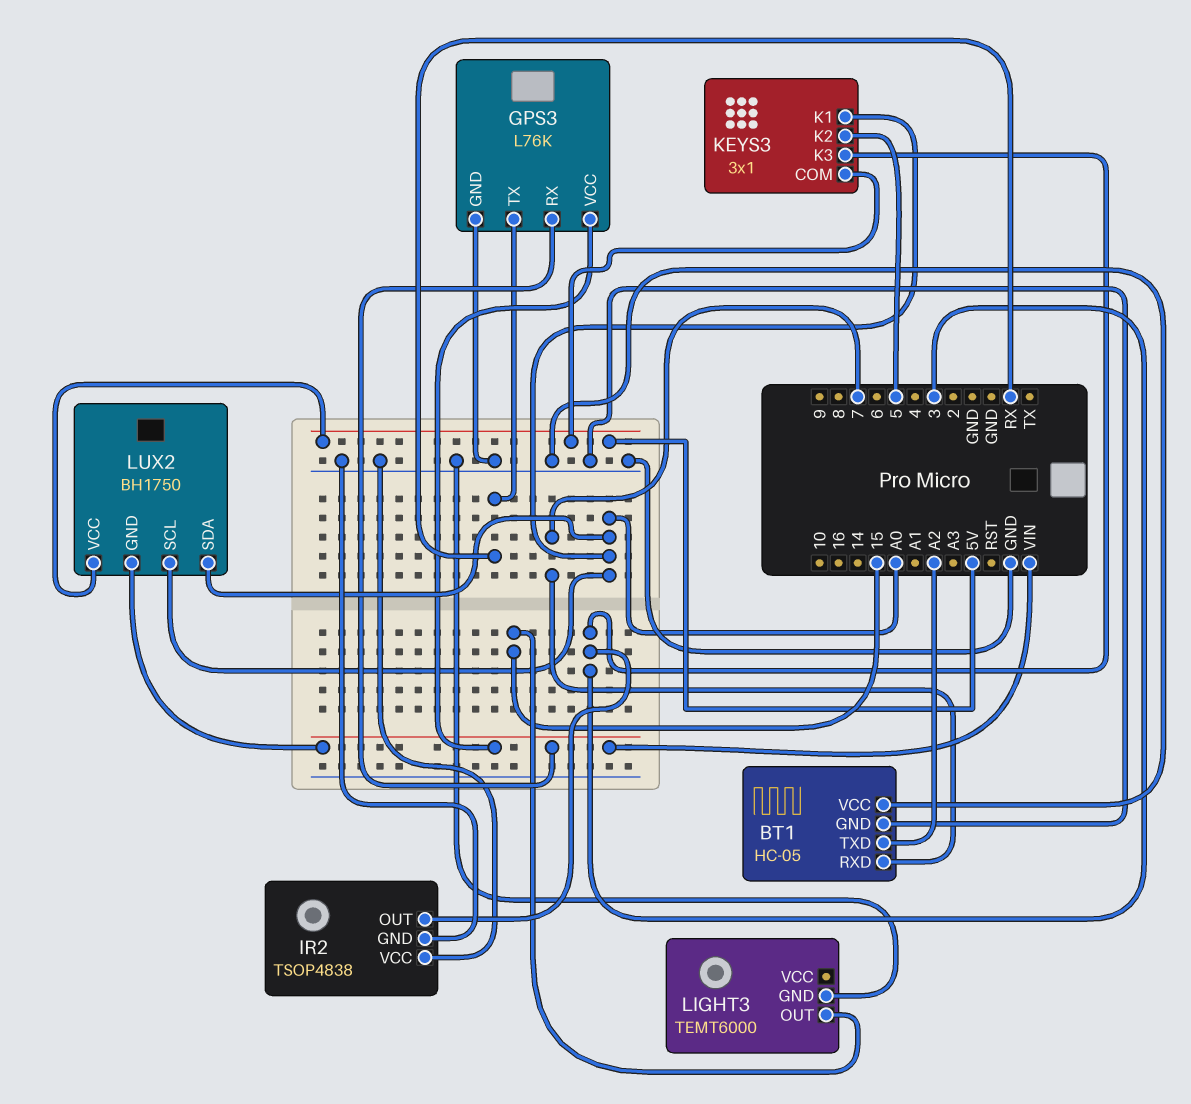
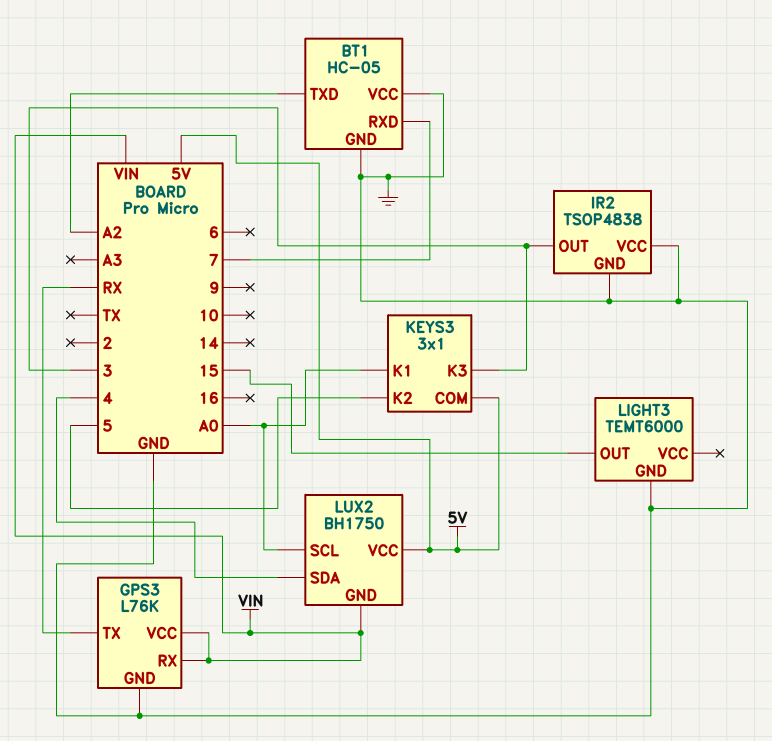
LUX2 pin SDA: A0 -> 4

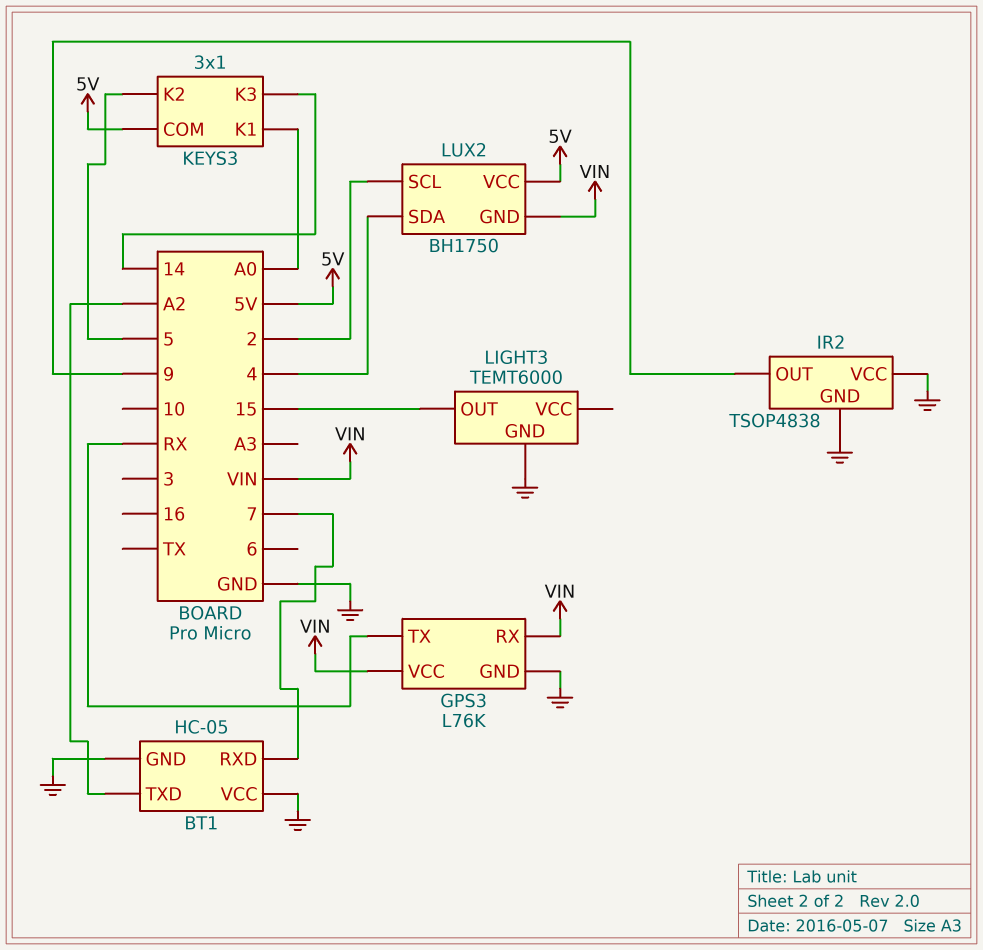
IR2 pin OUT: 3 -> 9
KEYS3 pin K3: 3 -> 14
LUX2 pin SCL: A0 -> 2

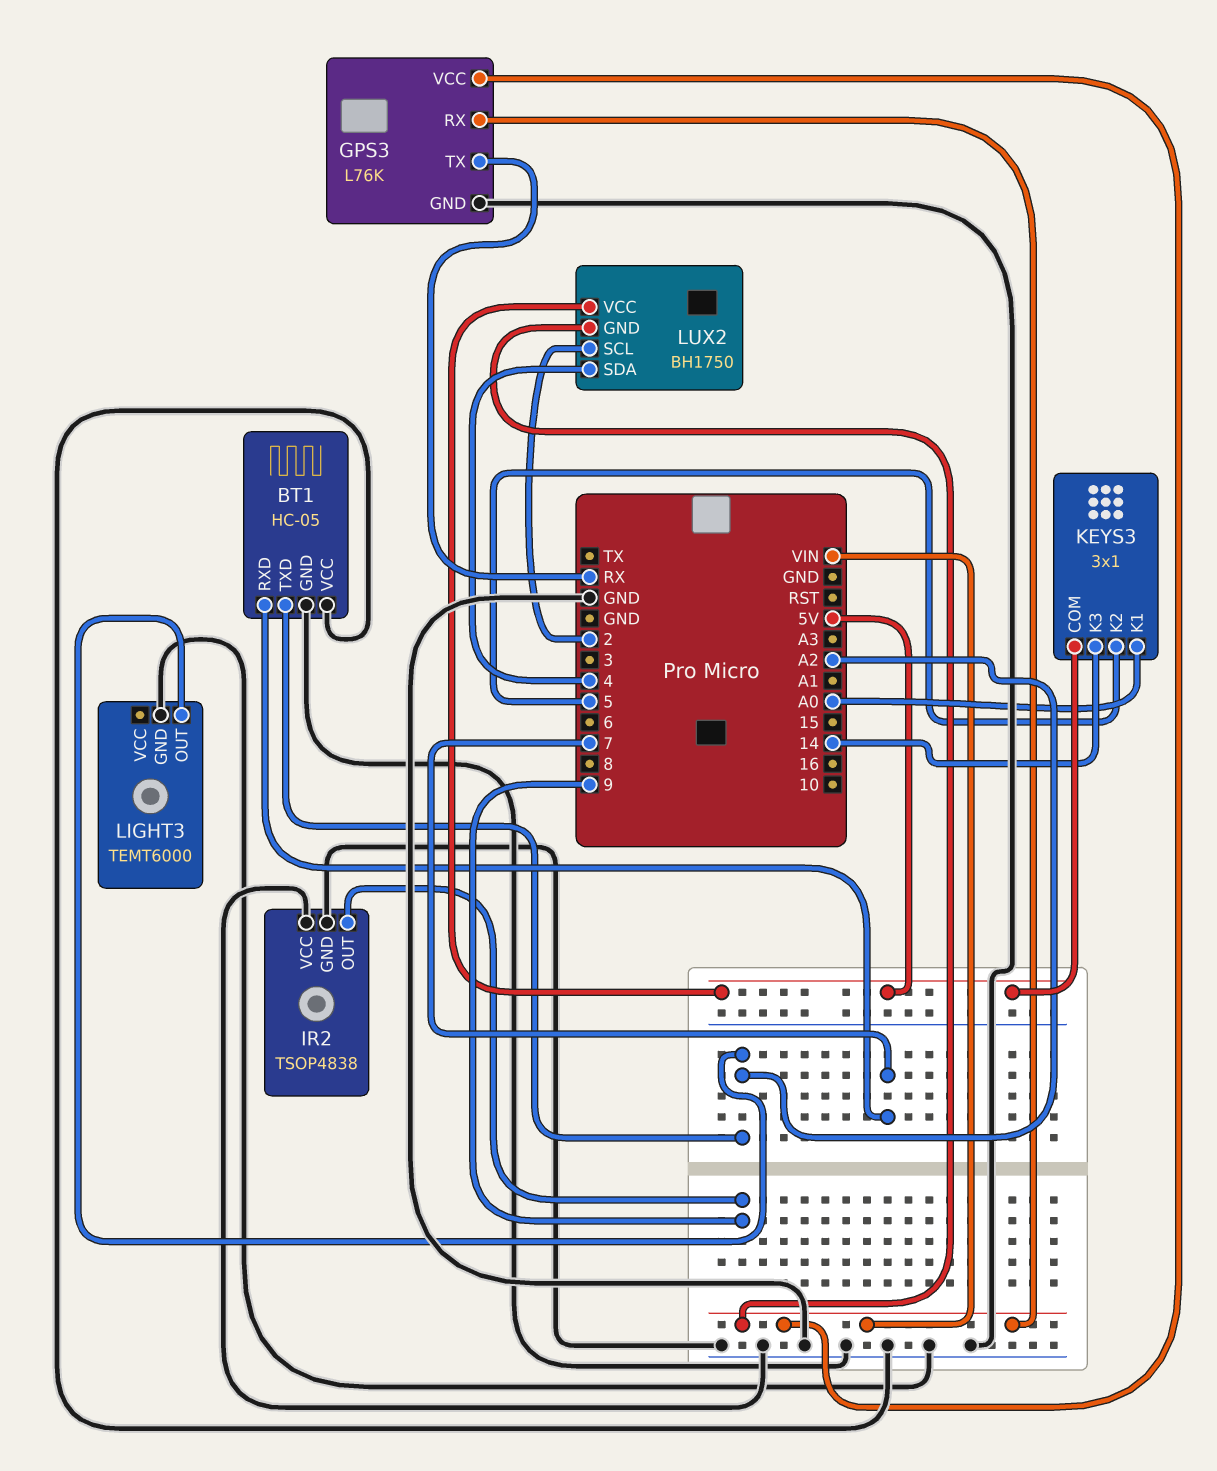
LIGHT3 pin OUT: 15 -> A2

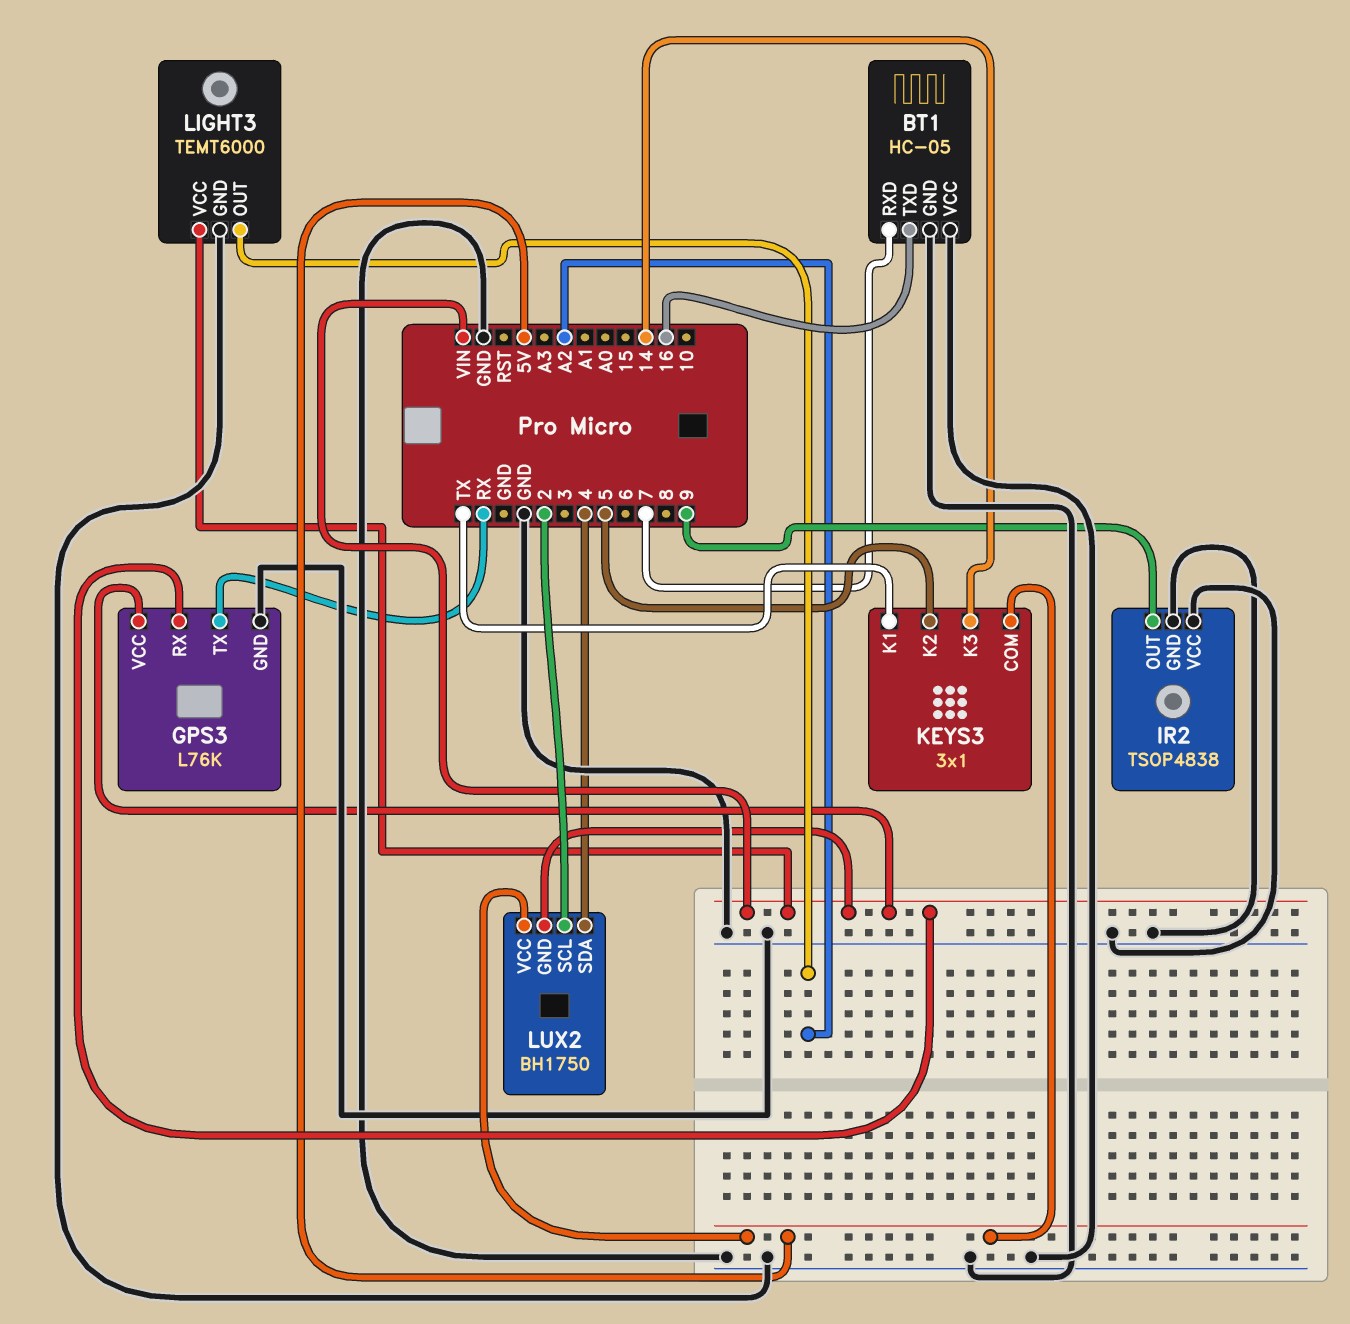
BT1 pin TXD: A2 -> 16
KEYS3 pin K1: A0 -> TX
LIGHT3 pin VCC: none -> VIN

